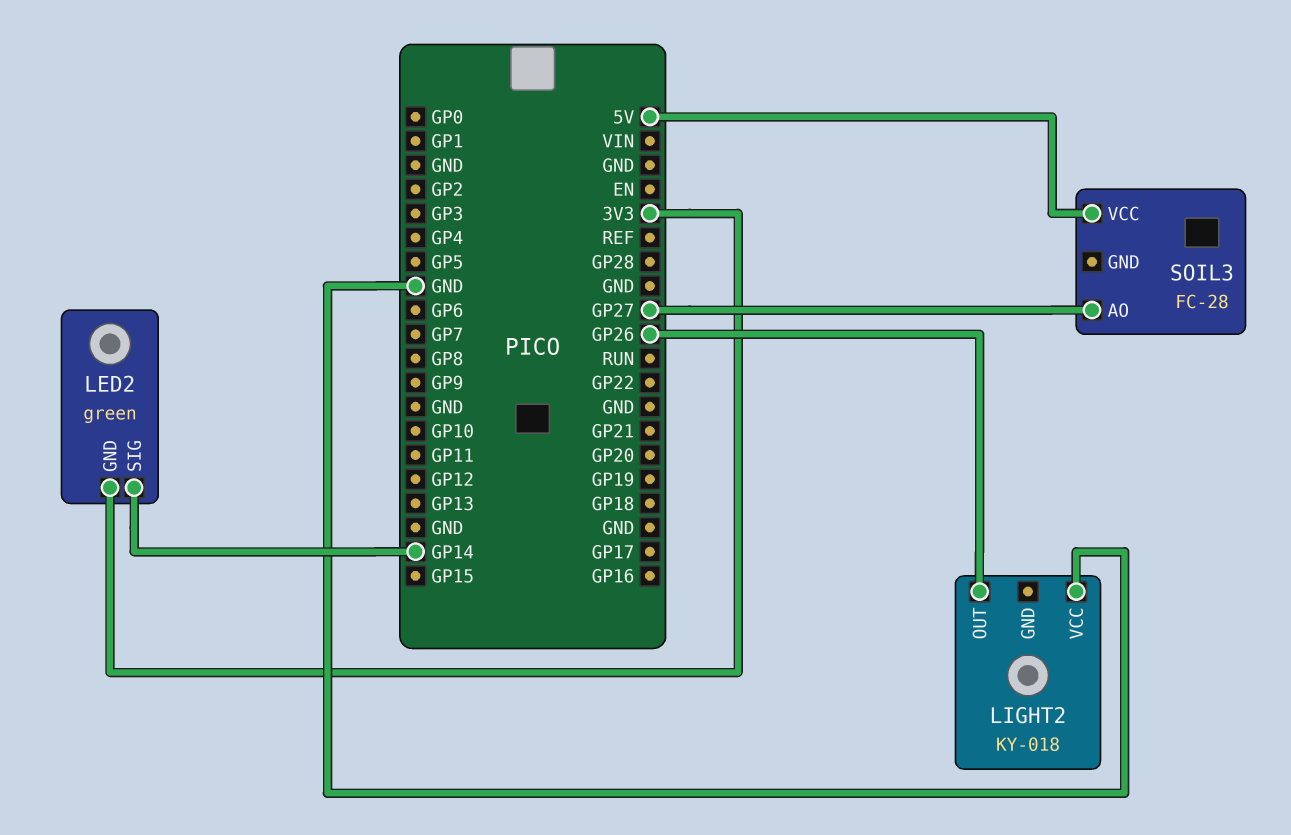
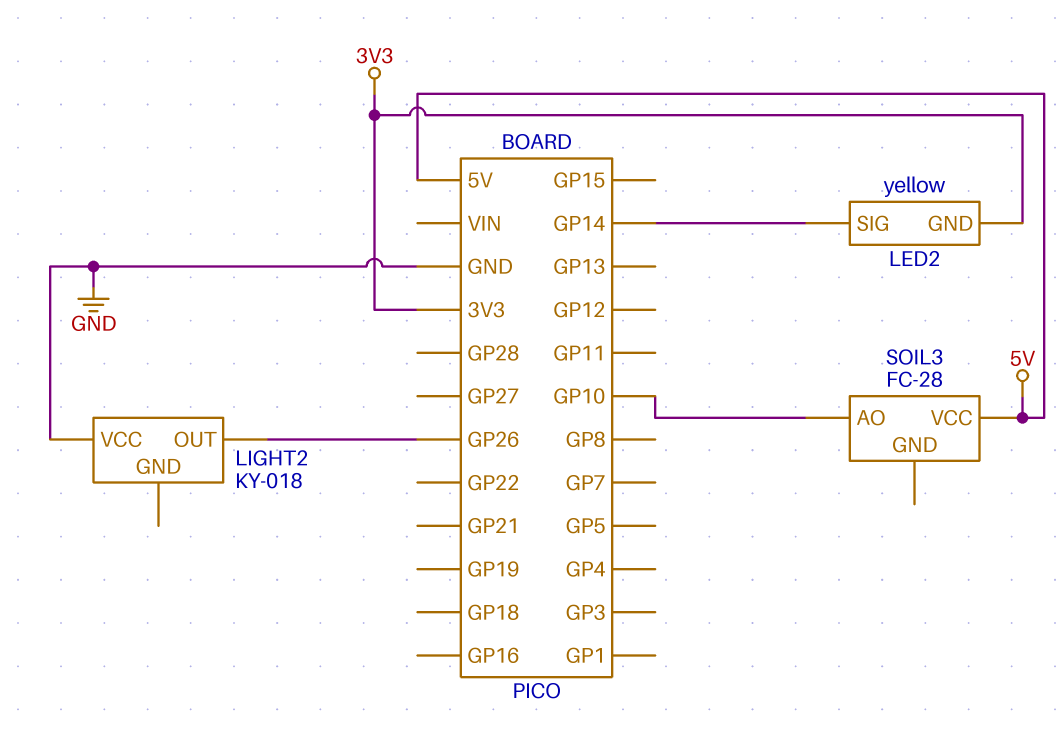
LED2: green -> yellow
SOIL3 pin AO: GP27 -> GP10

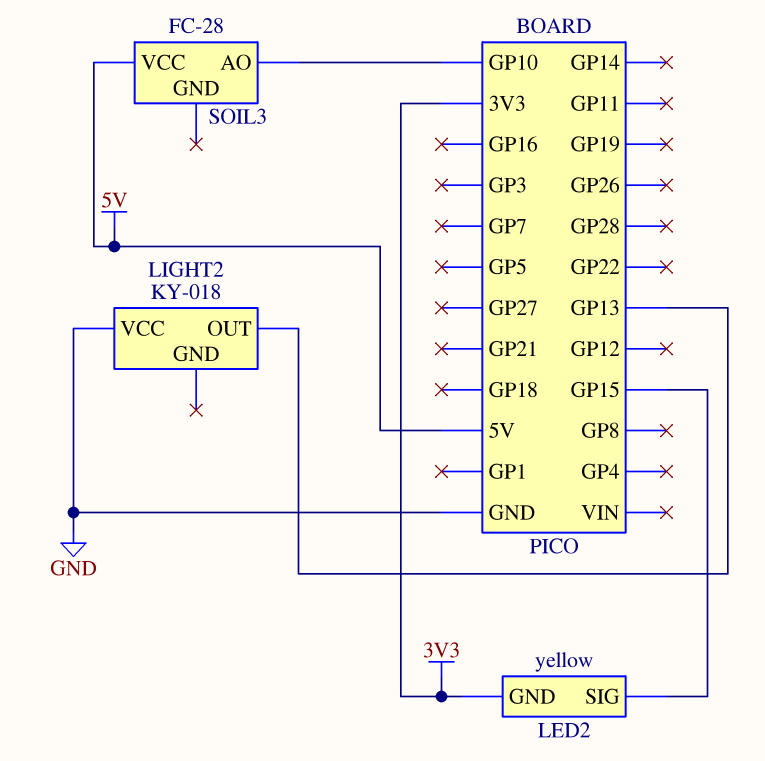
LED2 pin SIG: GP14 -> GP15
LIGHT2 pin OUT: GP26 -> GP13

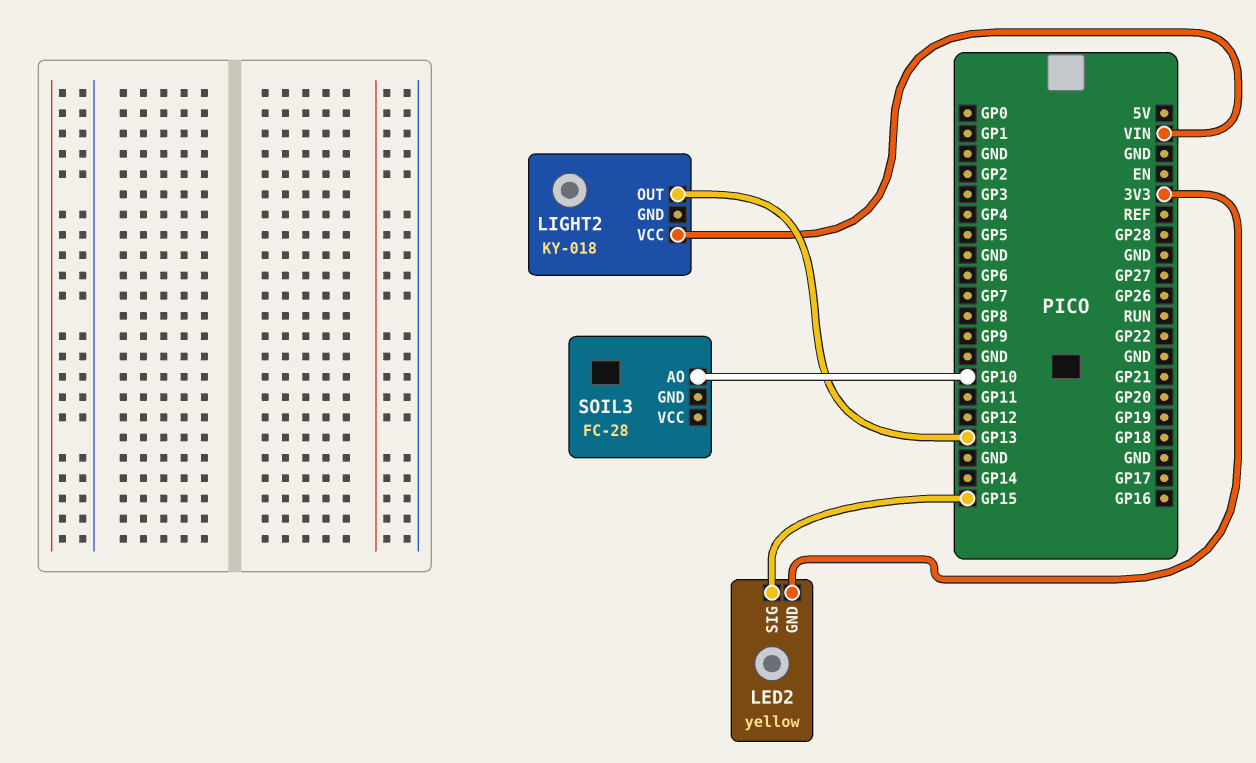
LIGHT2 pin VCC: GND -> VIN
SOIL3 pin VCC: 5V -> none

